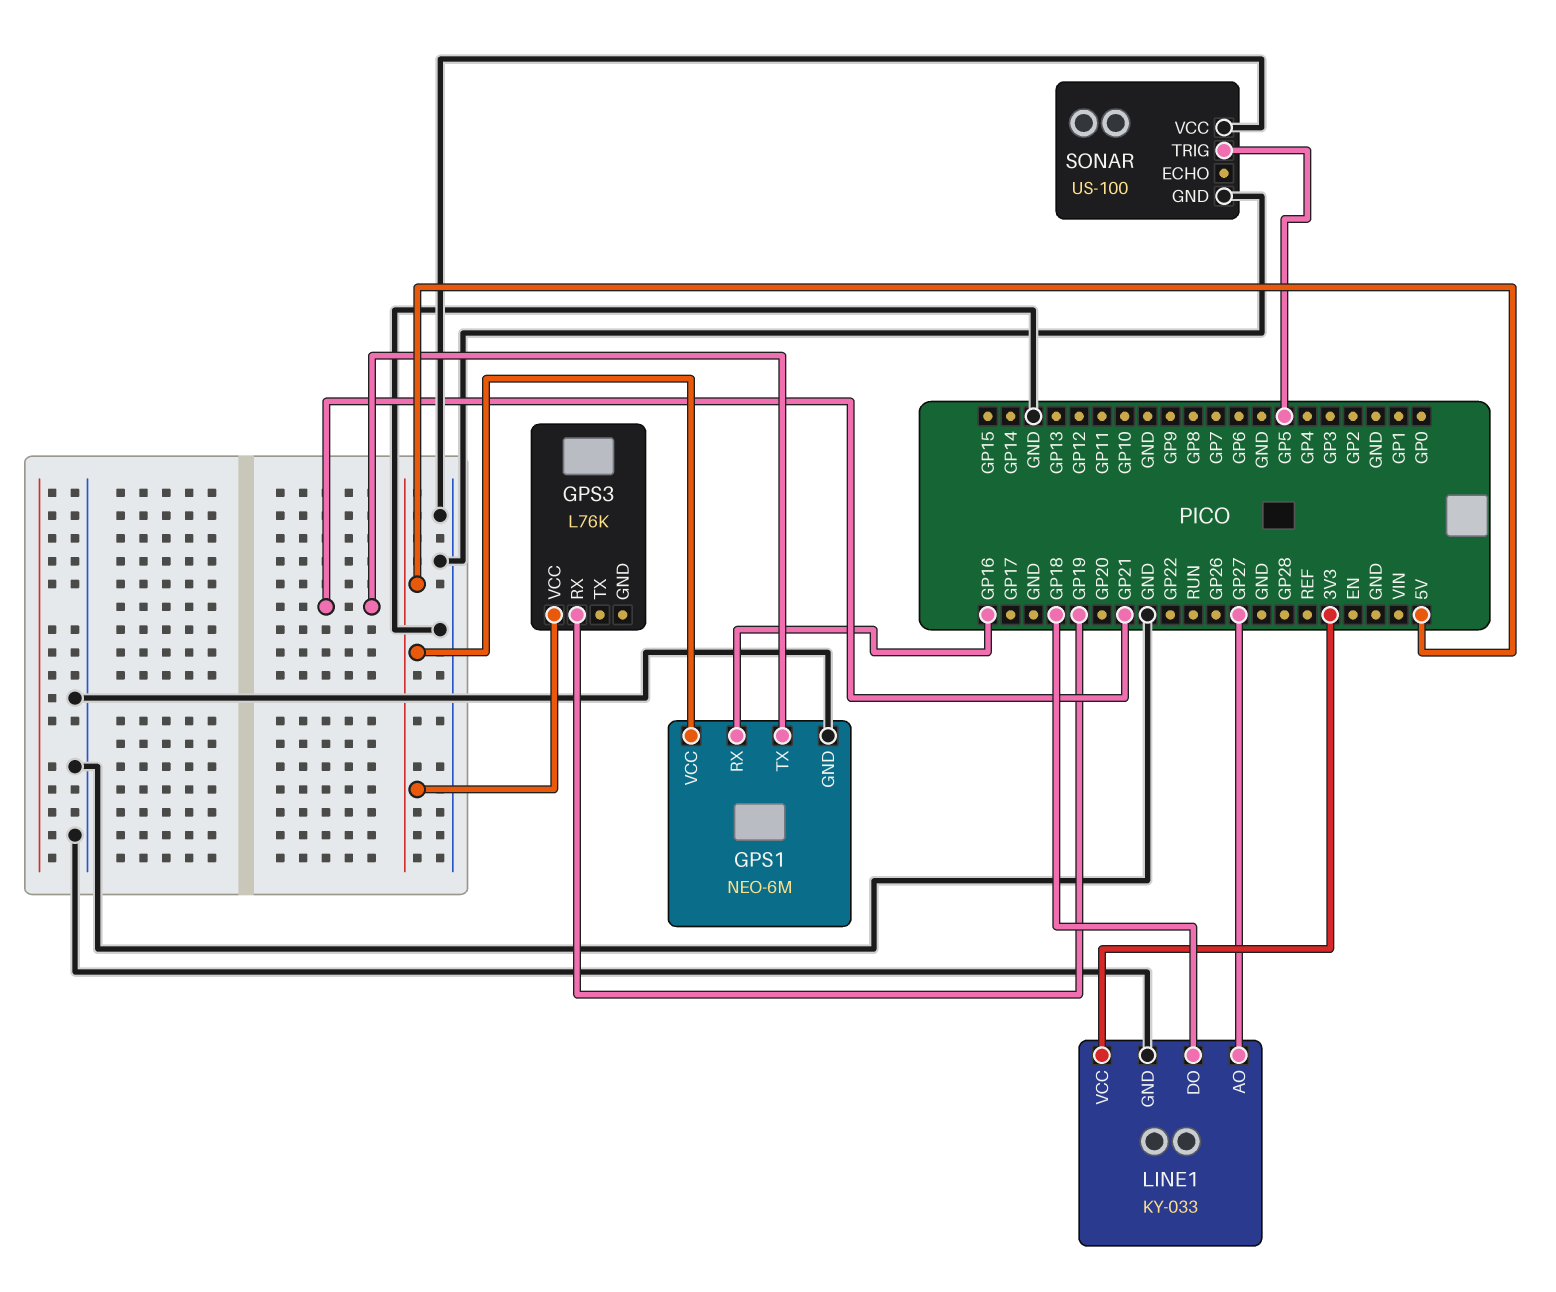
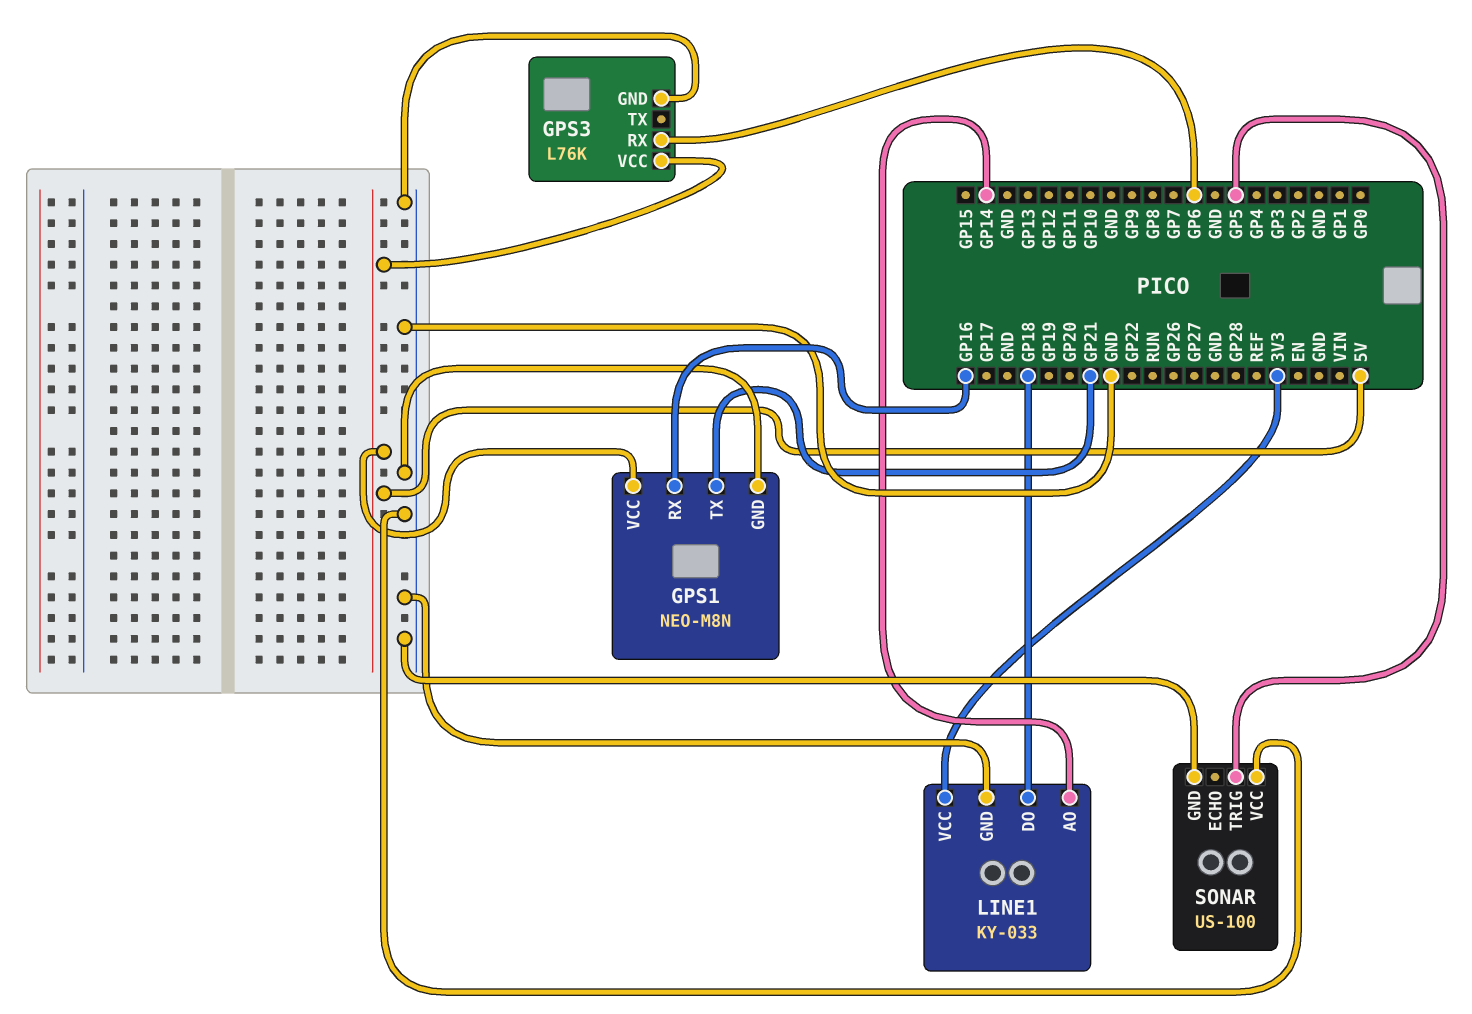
GPS1: NEO-6M -> NEO-M8N
GPS3 pin GND: none -> GND
GPS3 pin RX: GP19 -> GP6
LINE1 pin AO: GP27 -> GP14

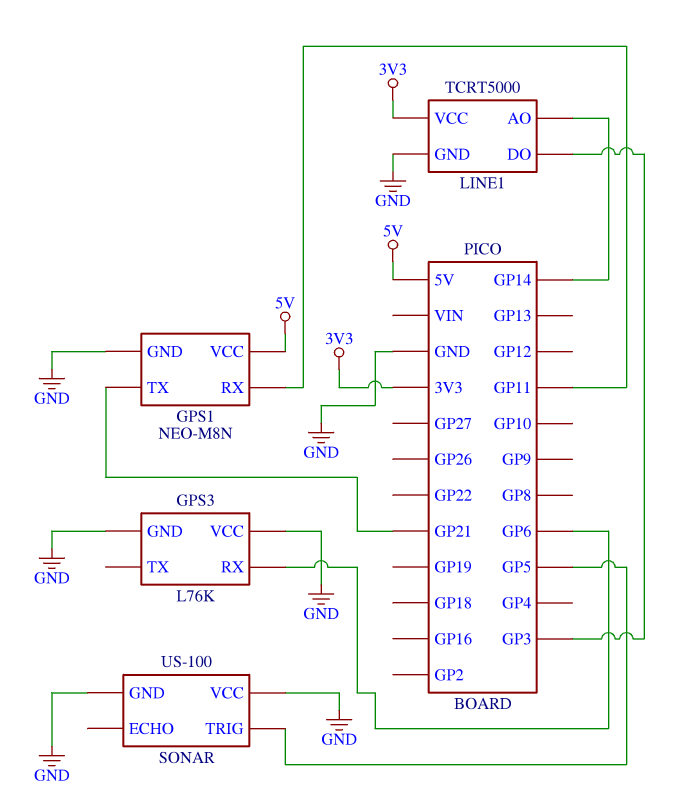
GPS1 pin RX: GP16 -> GP11
GPS3 pin VCC: 5V -> GND
LINE1: KY-033 -> TCRT5000
LINE1 pin DO: GP18 -> GP3

